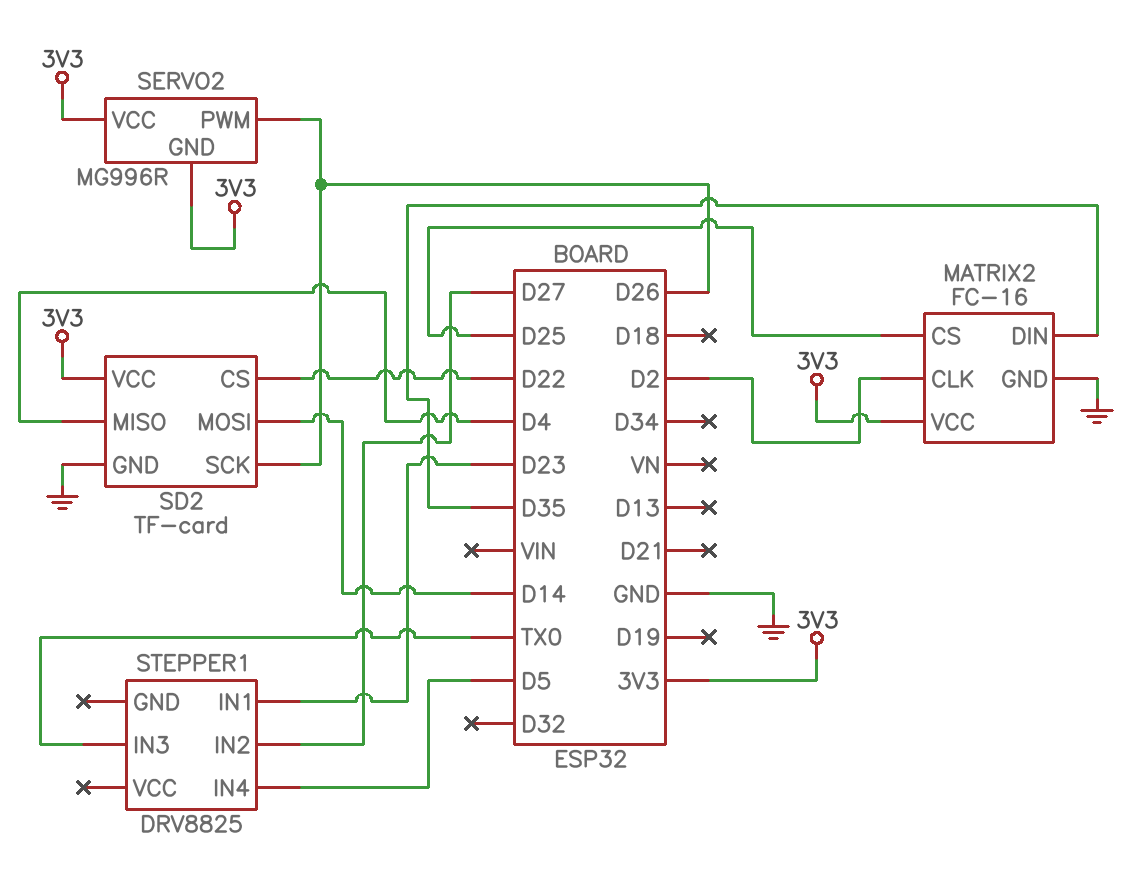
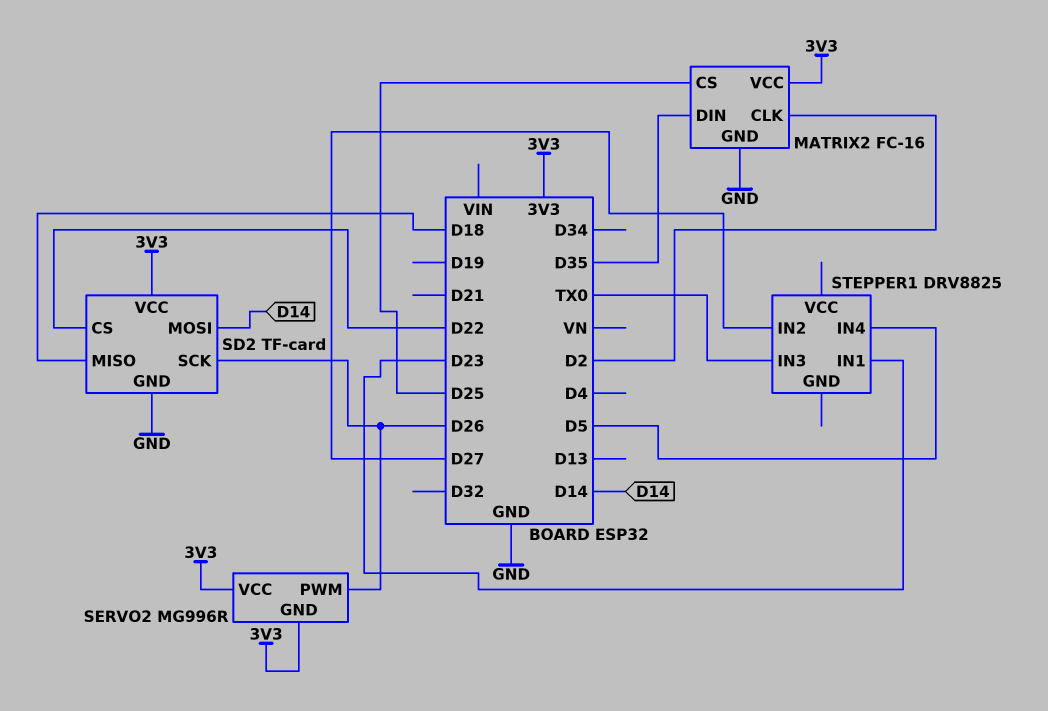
SD2 pin MISO: D4 -> D18

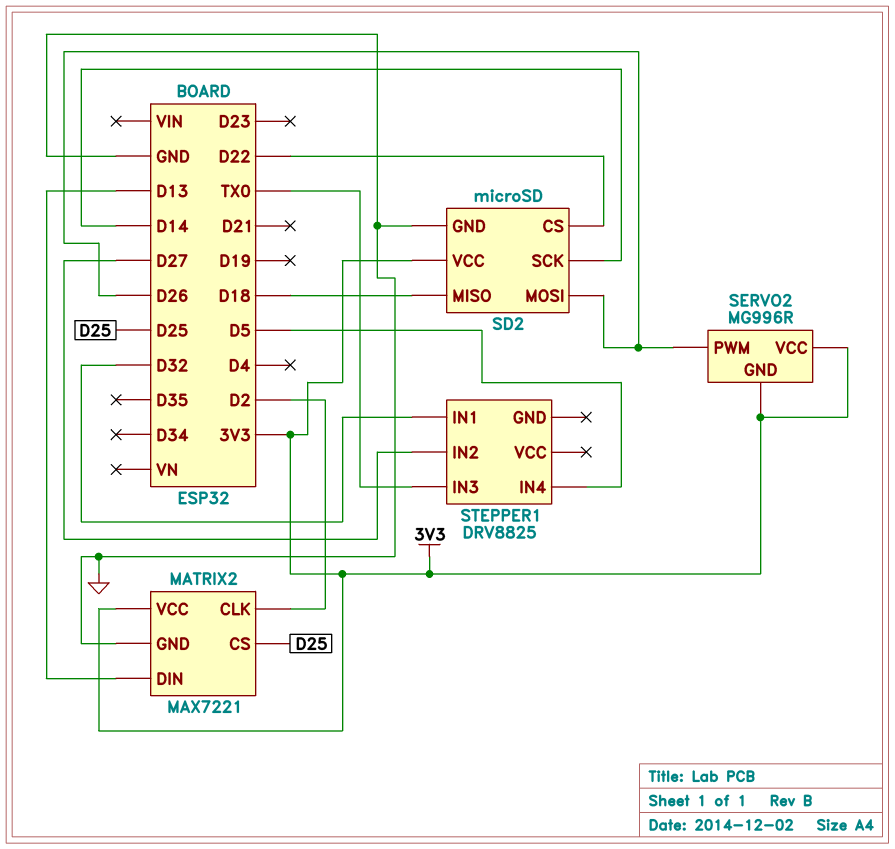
MATRIX2: FC-16 -> MAX7221
MATRIX2 pin DIN: D35 -> D13
SD2: TF-card -> microSD
SD2 pin MOSI: D14 -> D26
SD2 pin SCK: D26 -> D14
STEPPER1 pin IN1: D23 -> D32

